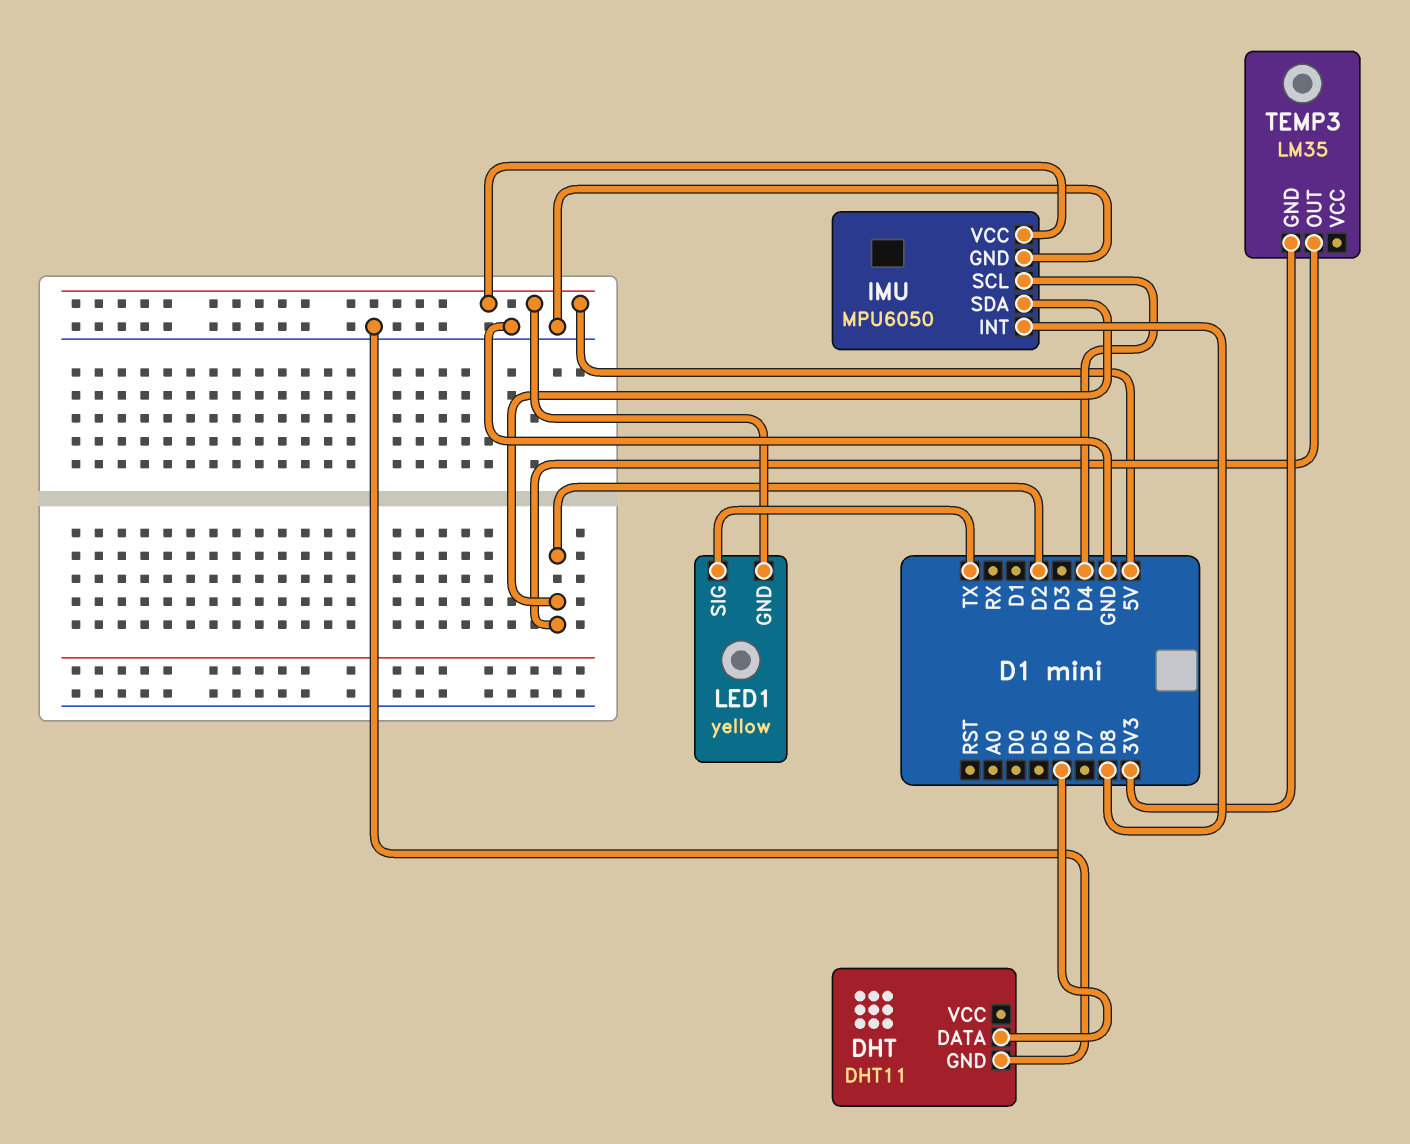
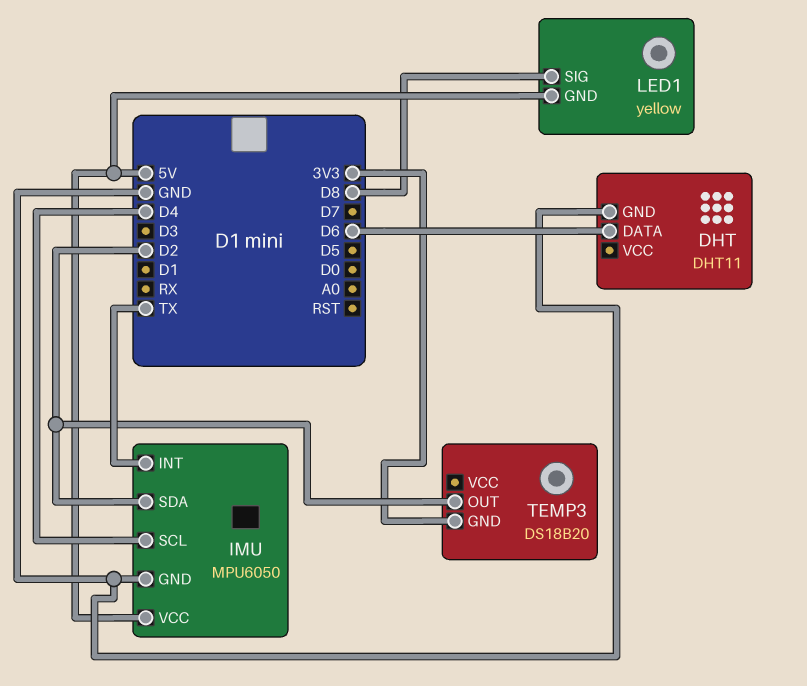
IMU pin INT: D8 -> TX
LED1 pin SIG: TX -> D8
TEMP3: LM35 -> DS18B20

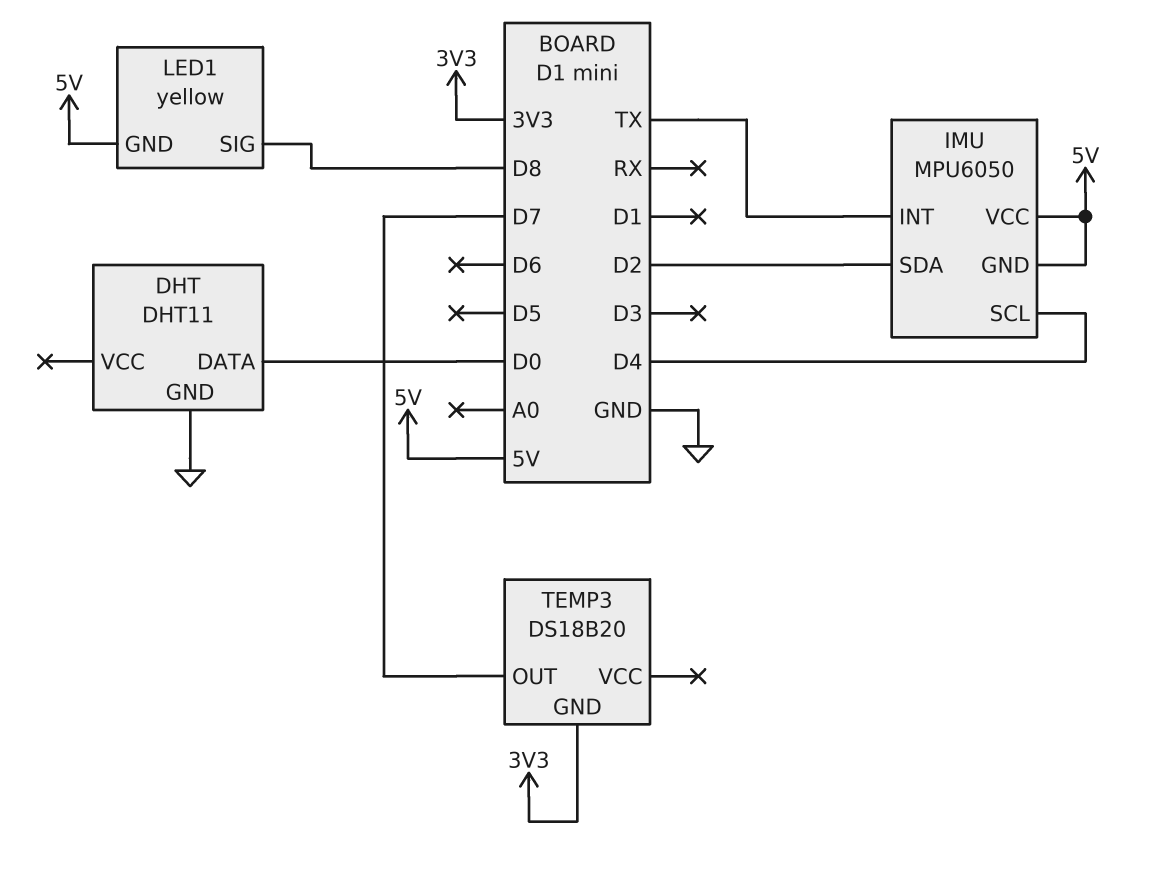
DHT pin DATA: D6 -> D0
IMU pin GND: GND -> 5V
TEMP3 pin OUT: D2 -> D7

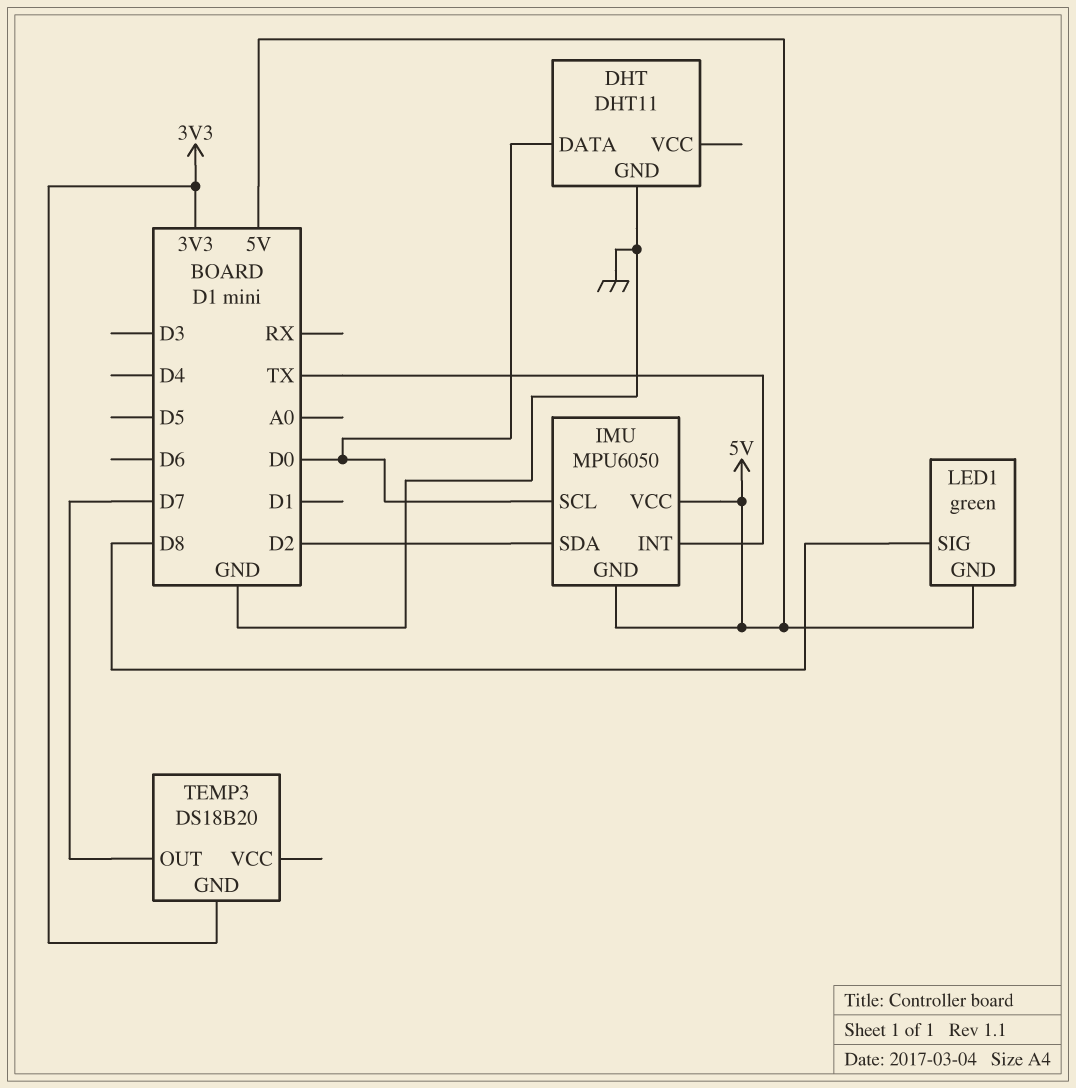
IMU pin SCL: D4 -> D0
LED1: yellow -> green

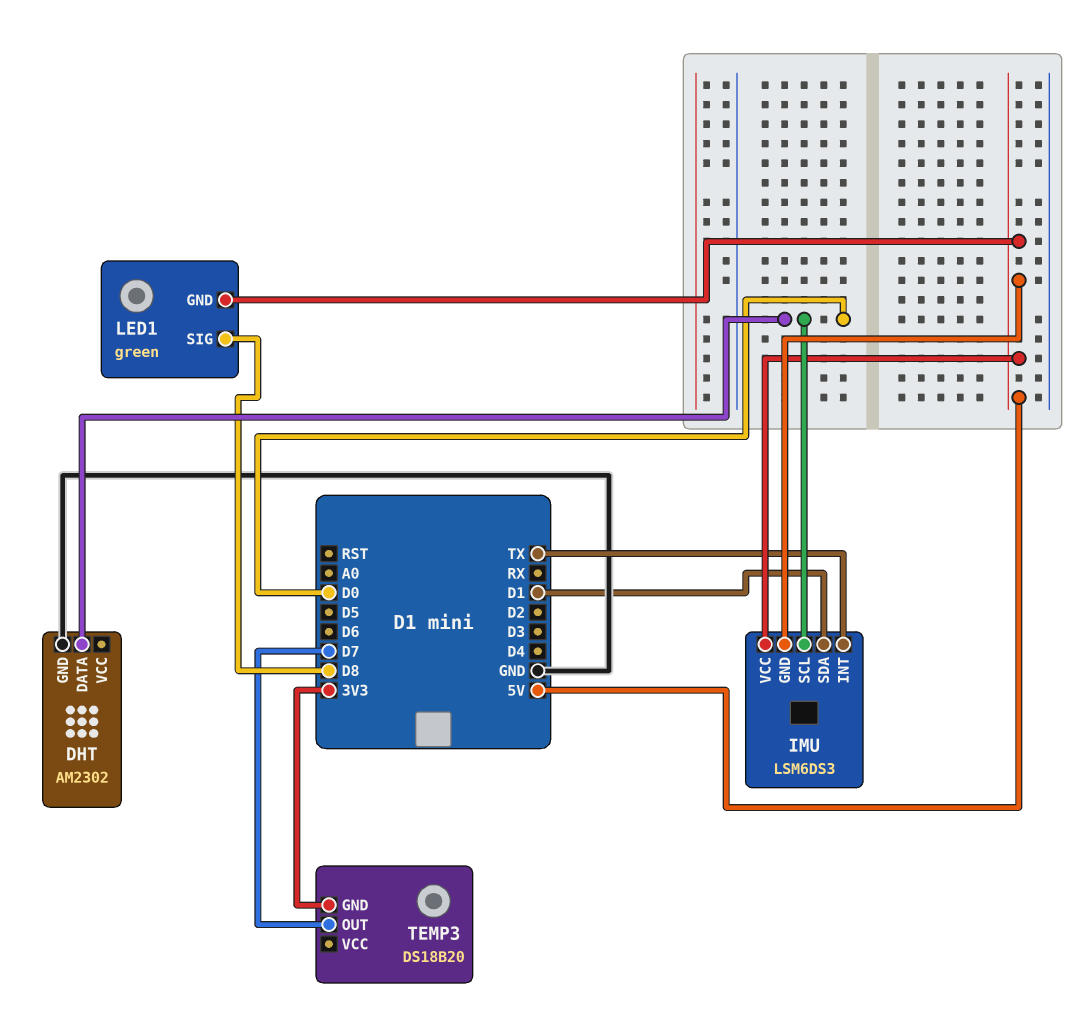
DHT: DHT11 -> AM2302
IMU: MPU6050 -> LSM6DS3
IMU pin SDA: D2 -> D1

